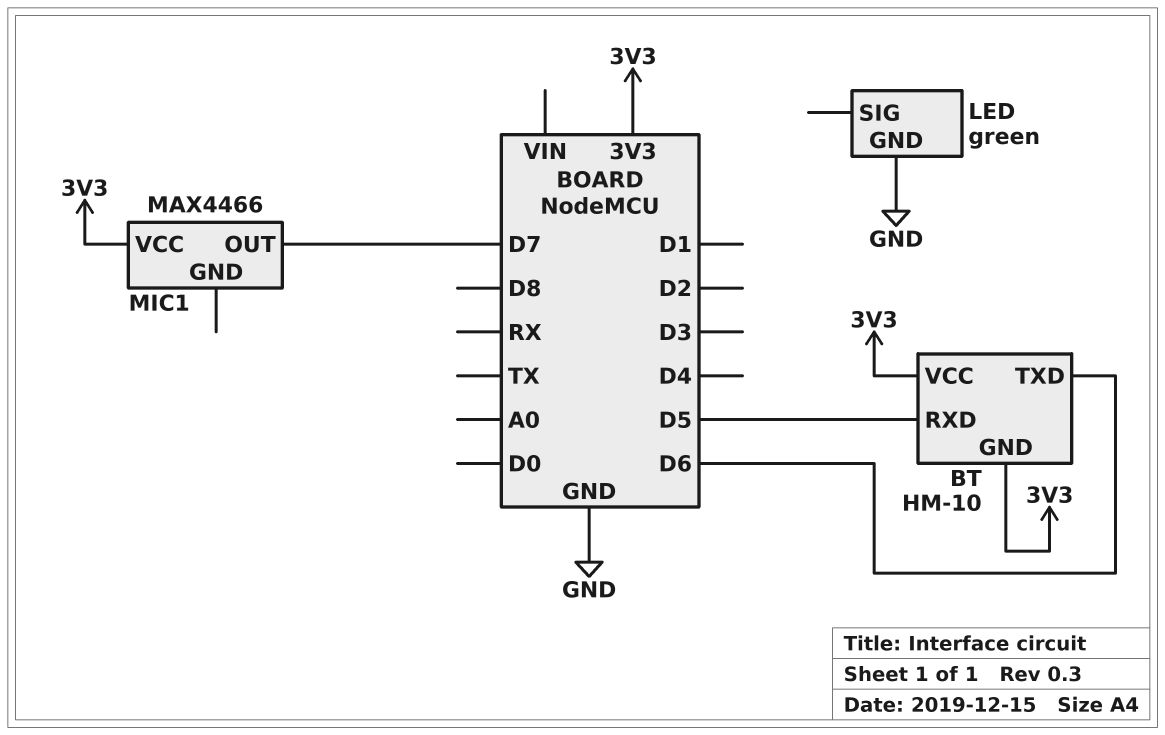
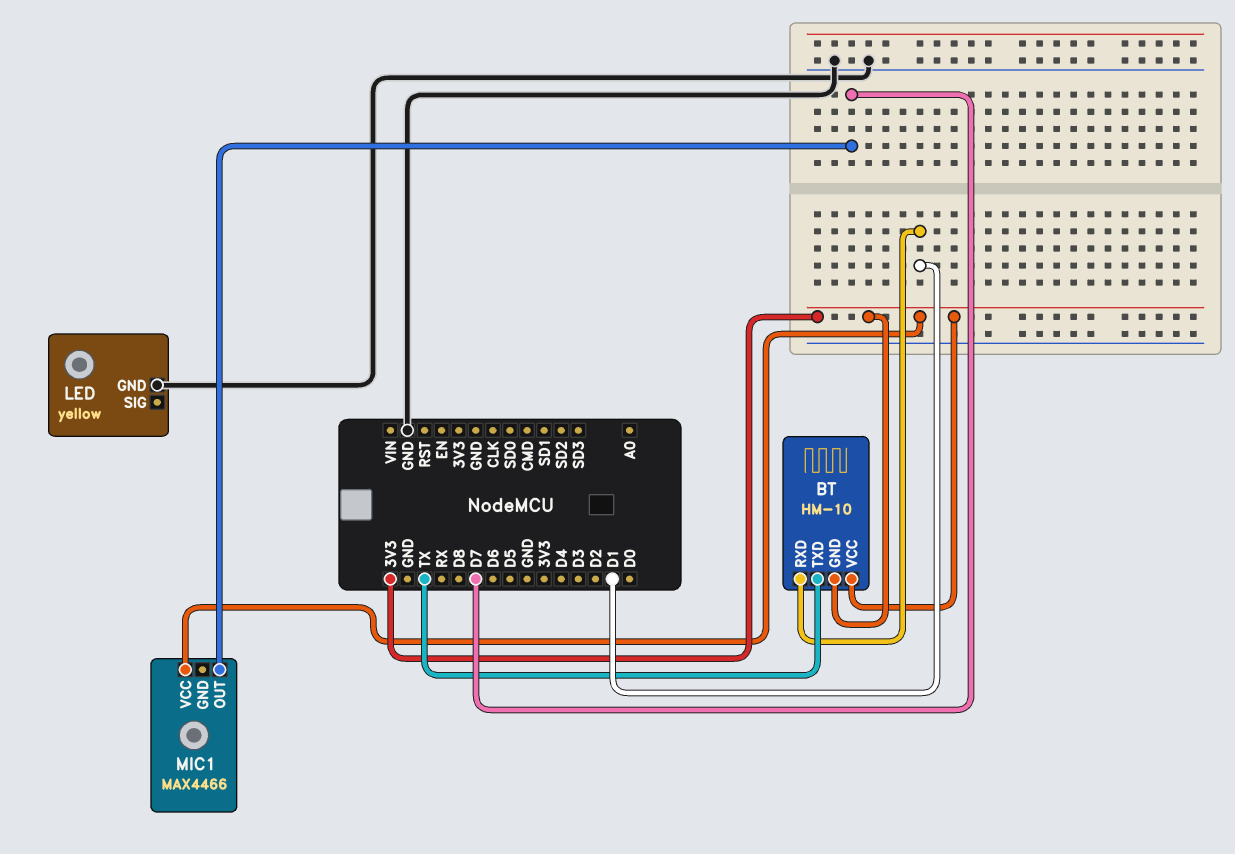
BT pin RXD: D5 -> D1
BT pin TXD: D6 -> TX
LED: green -> yellow

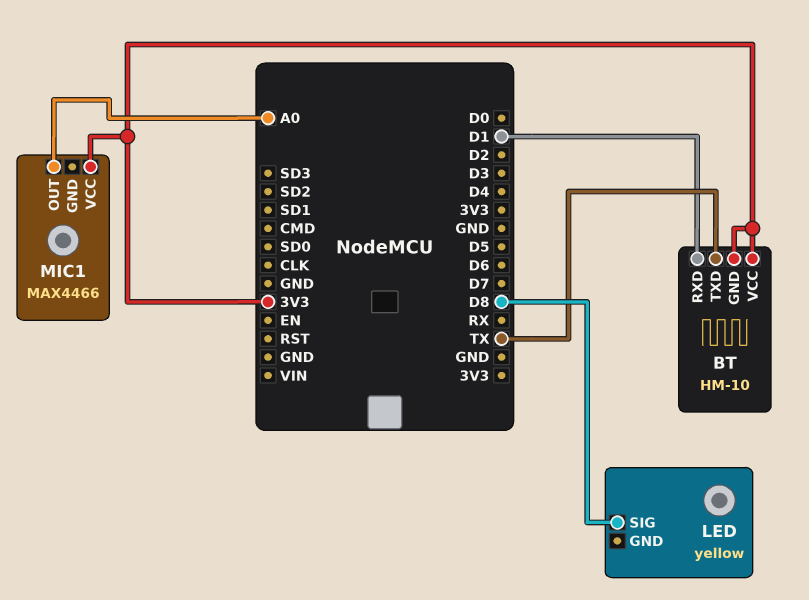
LED pin GND: GND -> none
LED pin SIG: none -> D8
MIC1 pin OUT: D7 -> A0

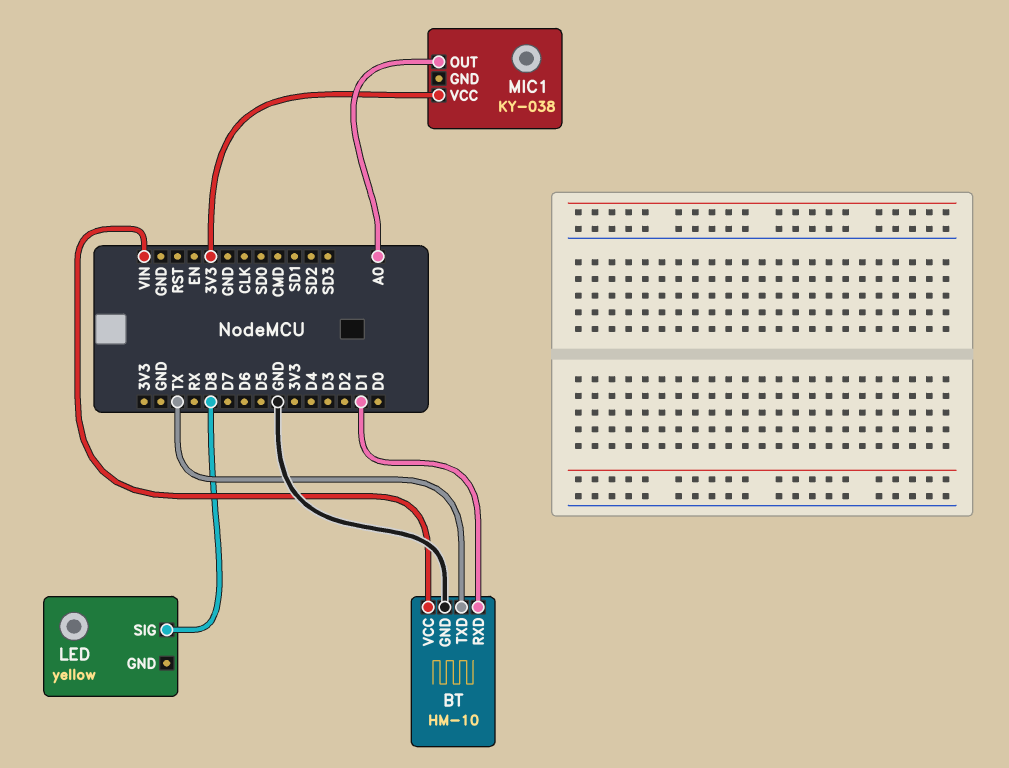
BT pin GND: 3V3 -> GND
BT pin VCC: 3V3 -> VIN
MIC1: MAX4466 -> KY-038

